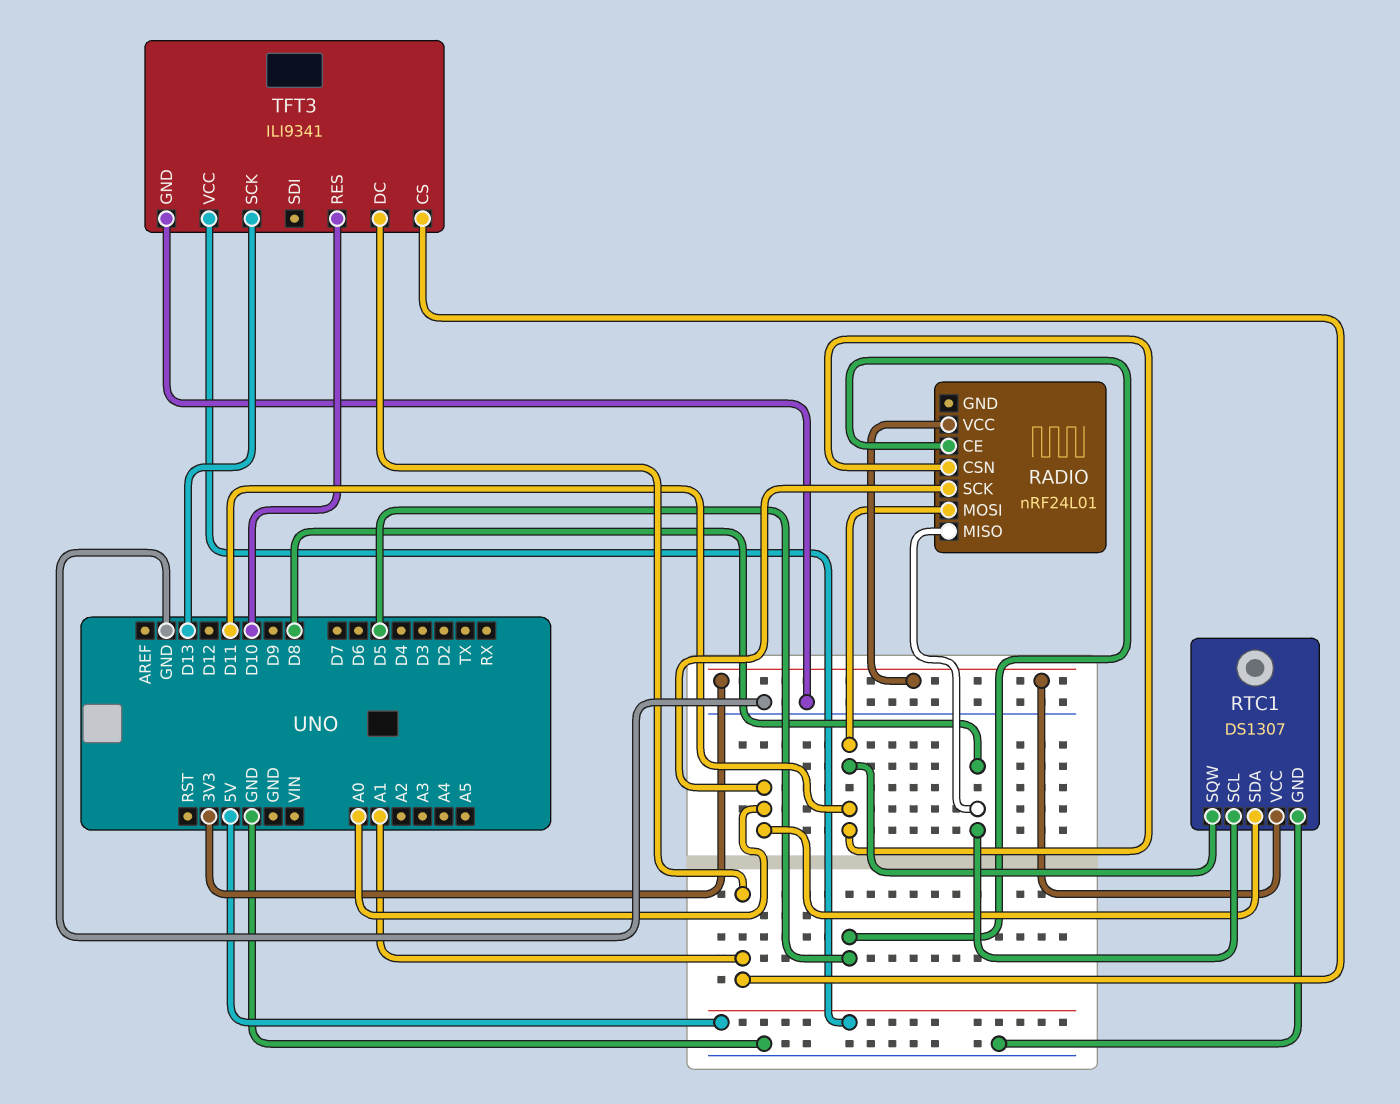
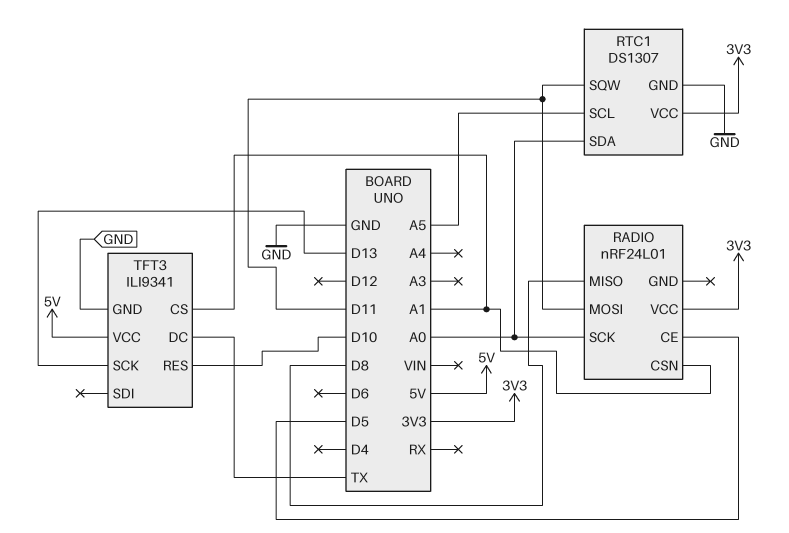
RADIO pin CSN: D11 -> A1
RTC1 pin SCL: D8 -> A5
TFT3 pin DC: A1 -> TX

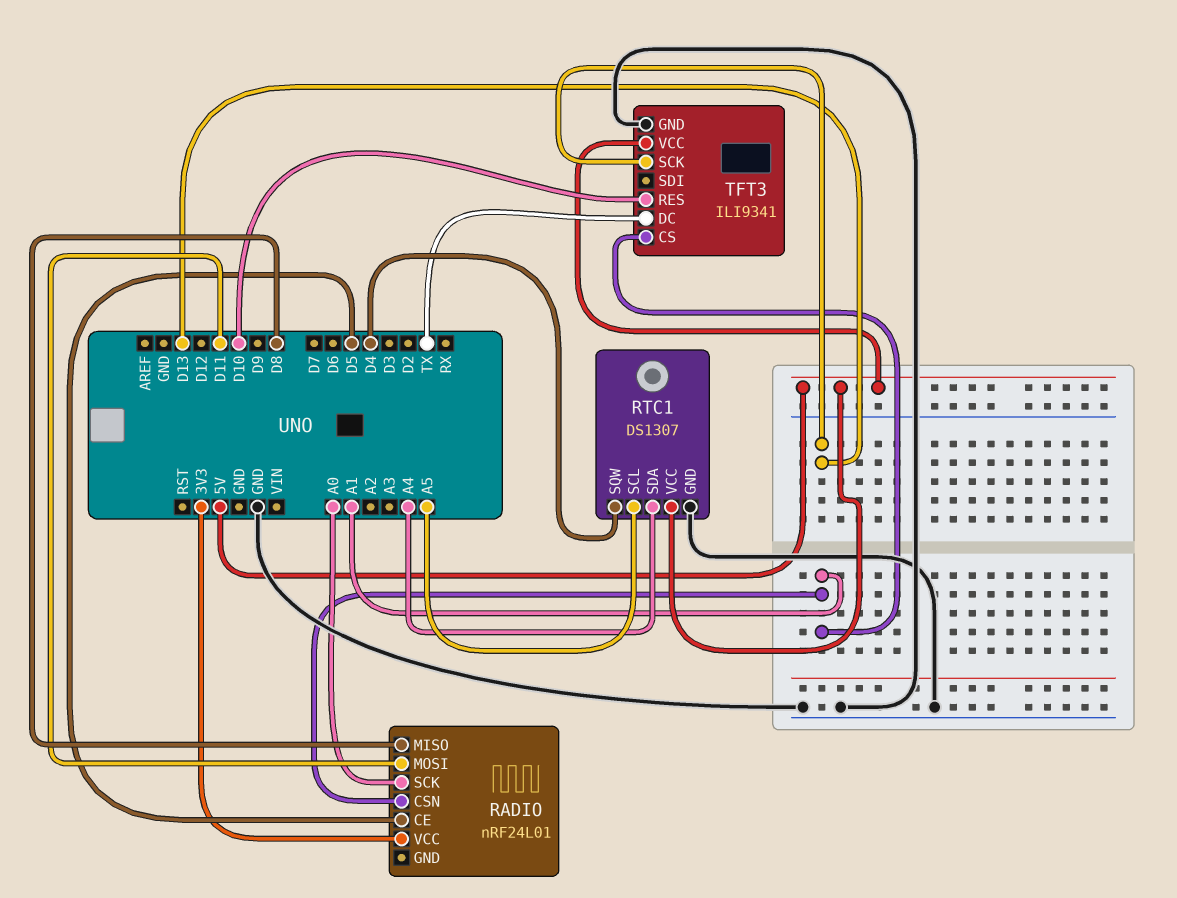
RTC1 pin SDA: A0 -> A4
RTC1 pin SQW: D11 -> D4
RTC1 pin VCC: 3V3 -> 5V

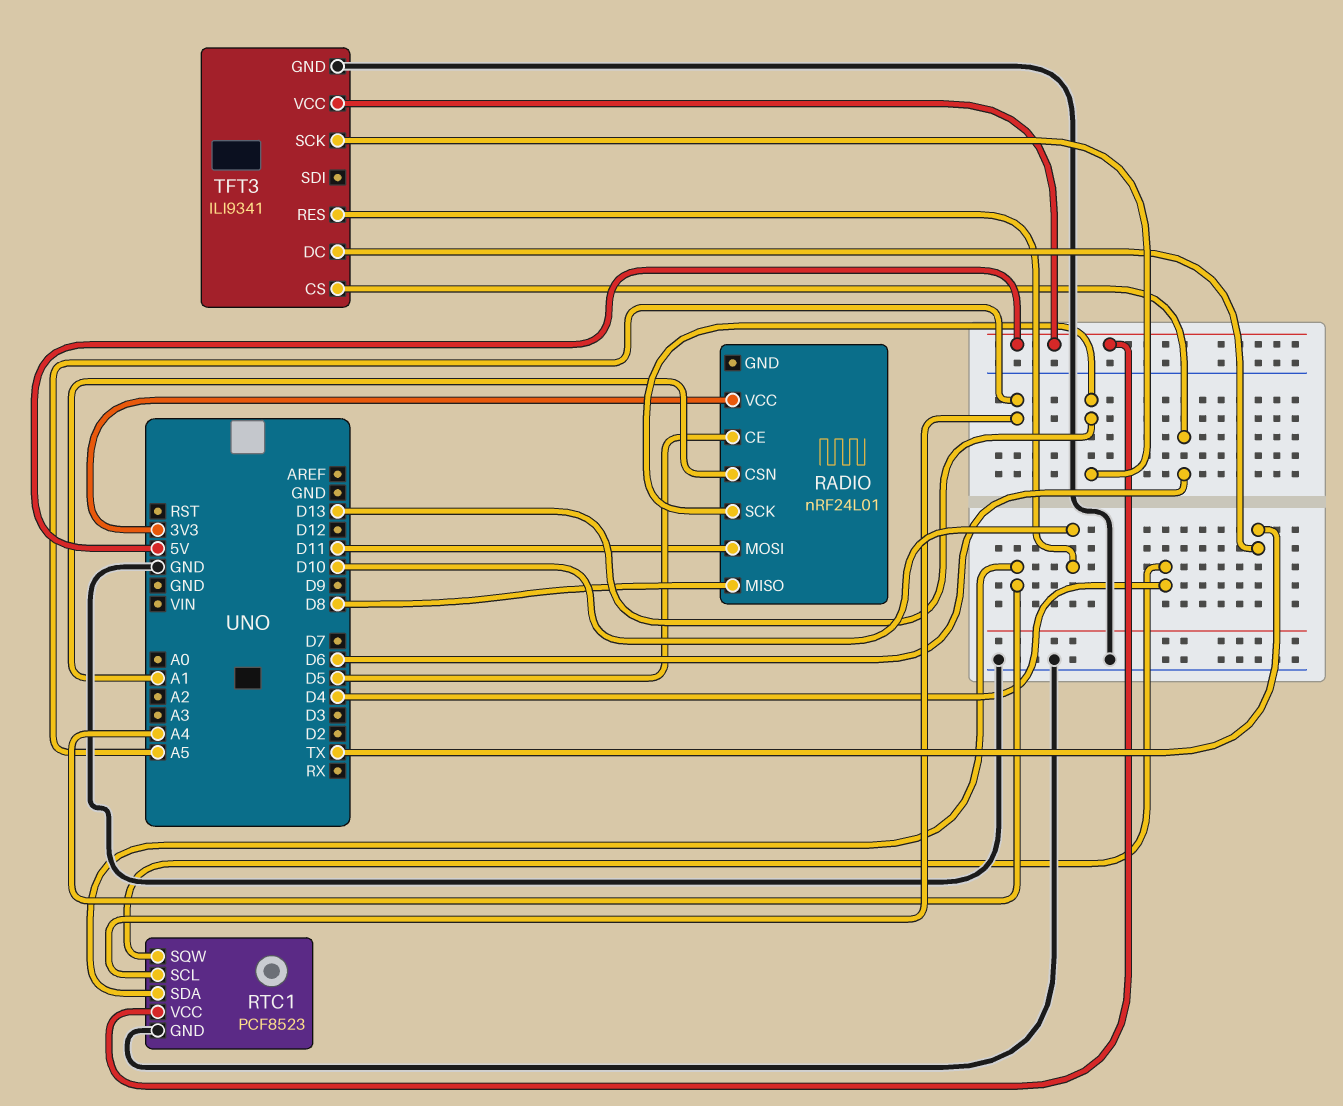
RADIO pin SCK: A0 -> D13
RTC1: DS1307 -> PCF8523
TFT3 pin CS: A1 -> D6

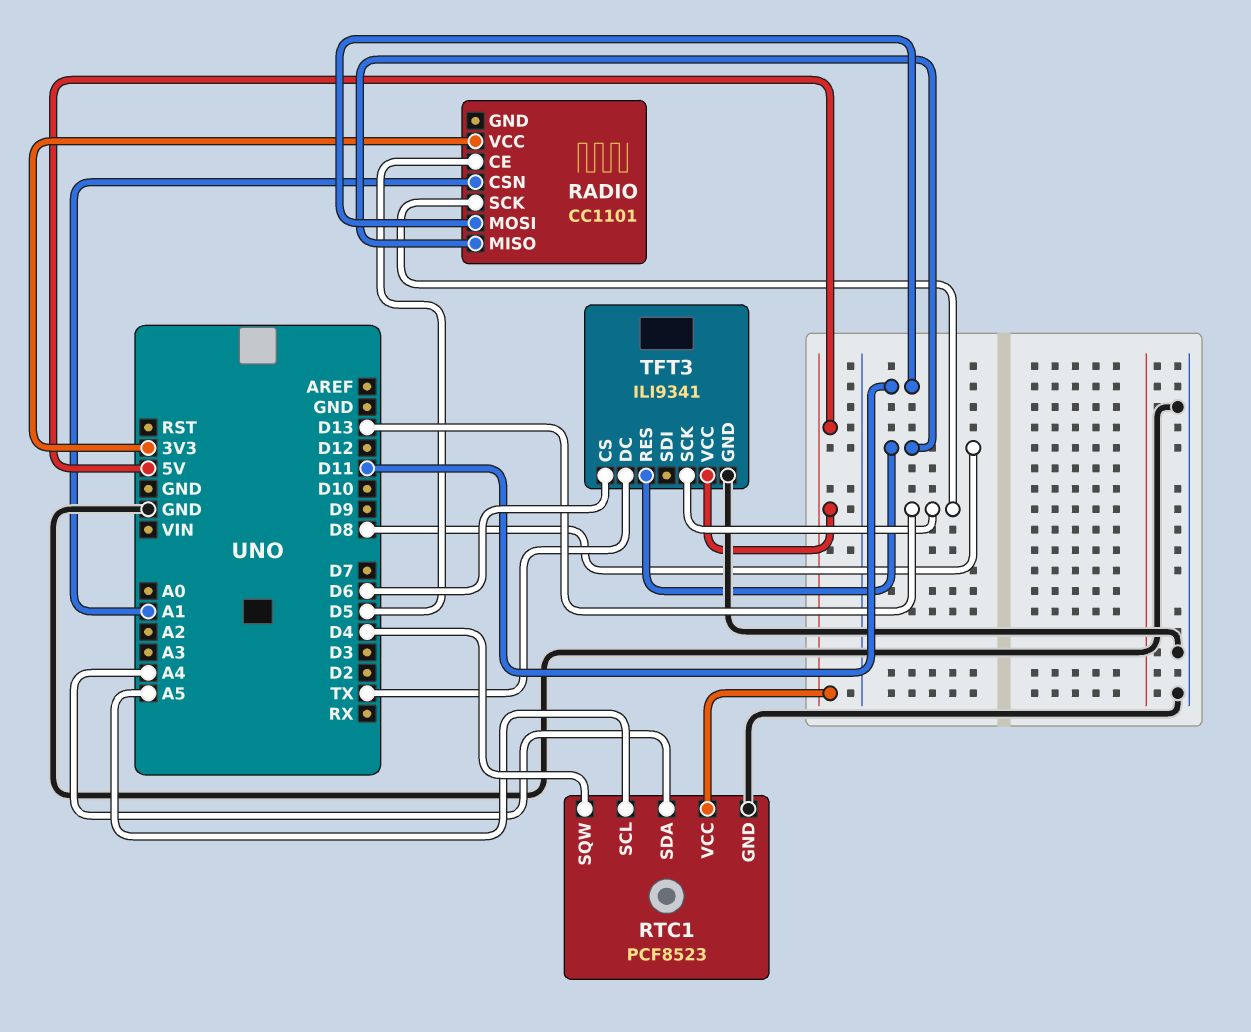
RADIO: nRF24L01 -> CC1101
TFT3 pin RES: D10 -> D8

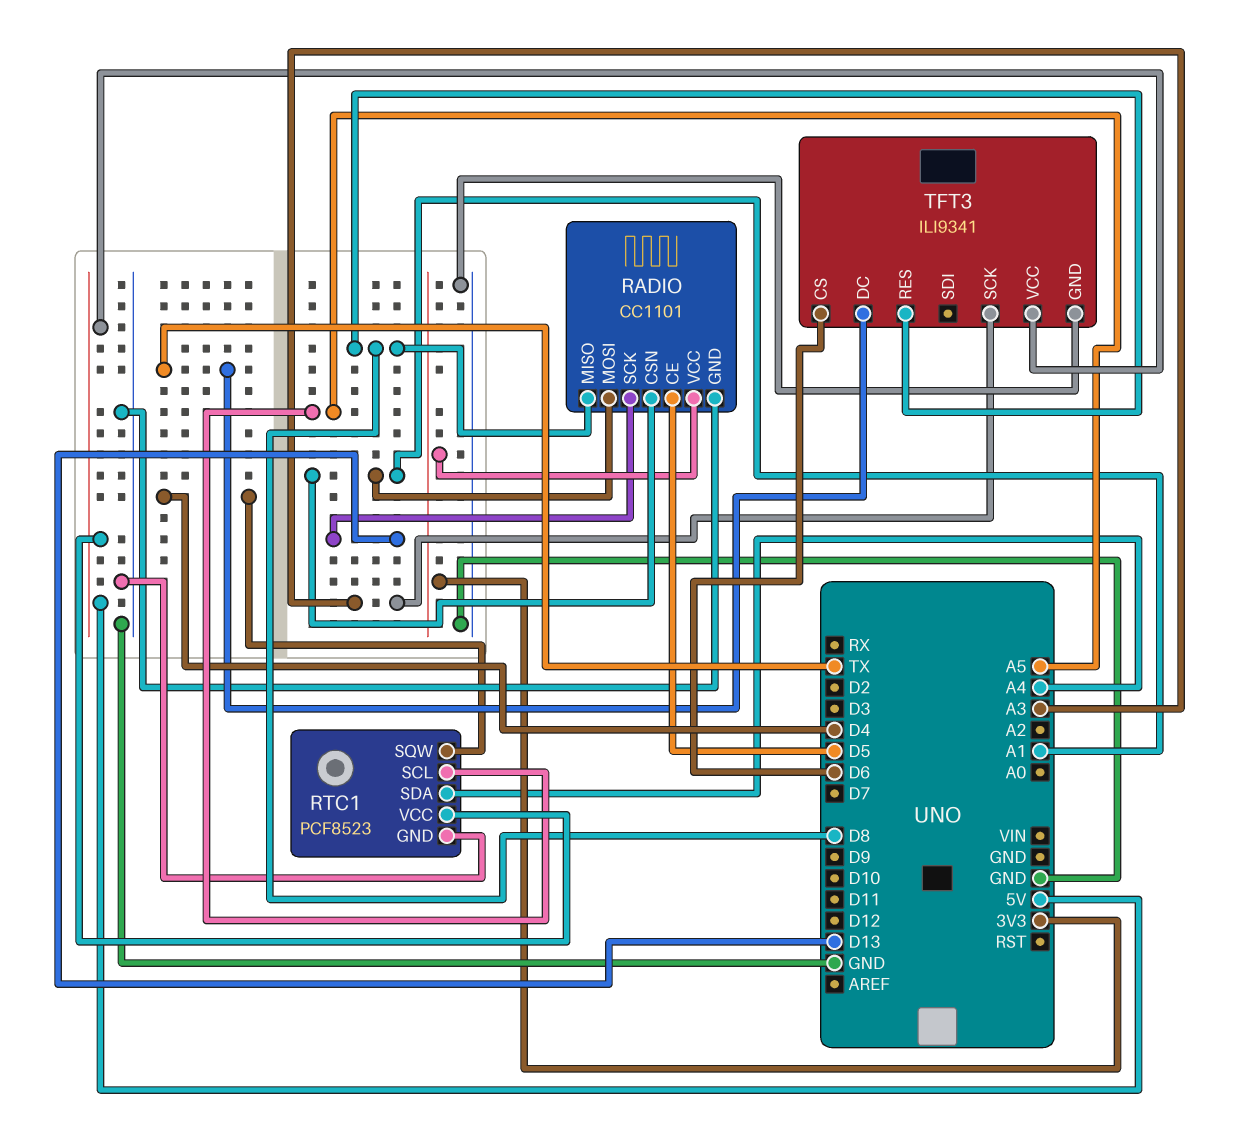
RADIO pin GND: none -> GND
RADIO pin MOSI: D11 -> A1
TFT3 pin SCK: D13 -> A3

